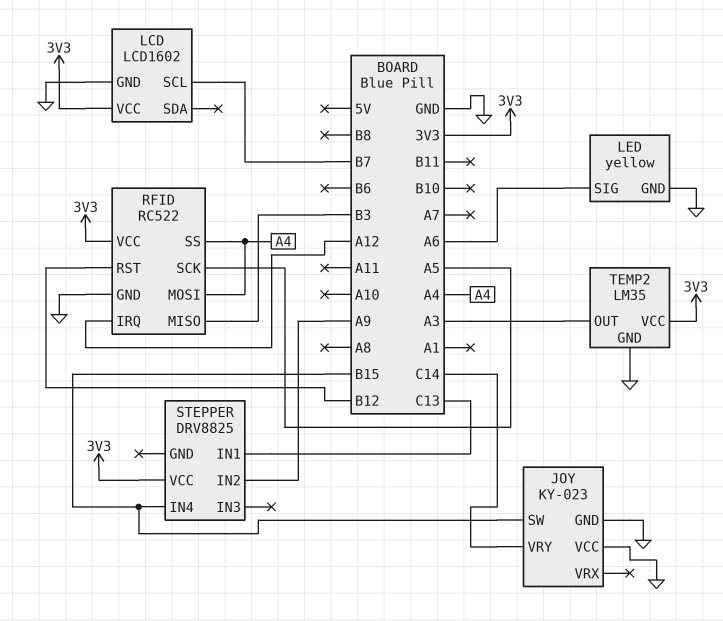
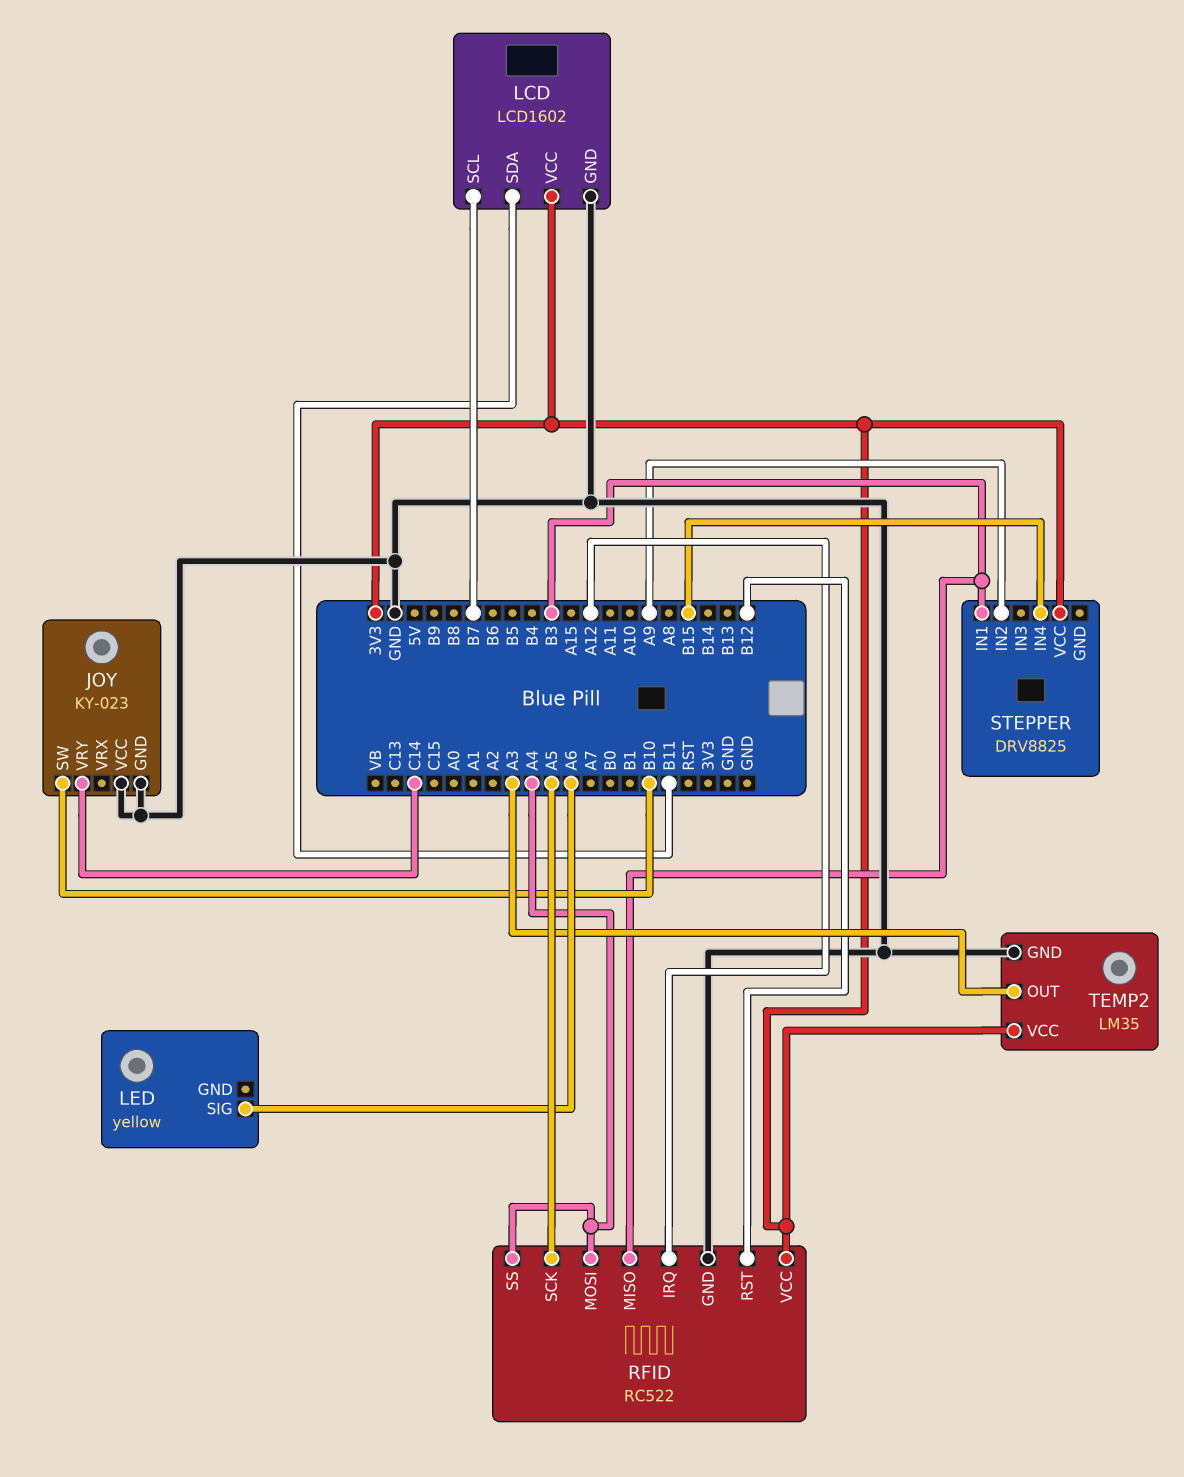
JOY pin SW: B15 -> B10
LCD pin SDA: none -> B11
LED pin GND: GND -> none
STEPPER pin IN1: C13 -> B3

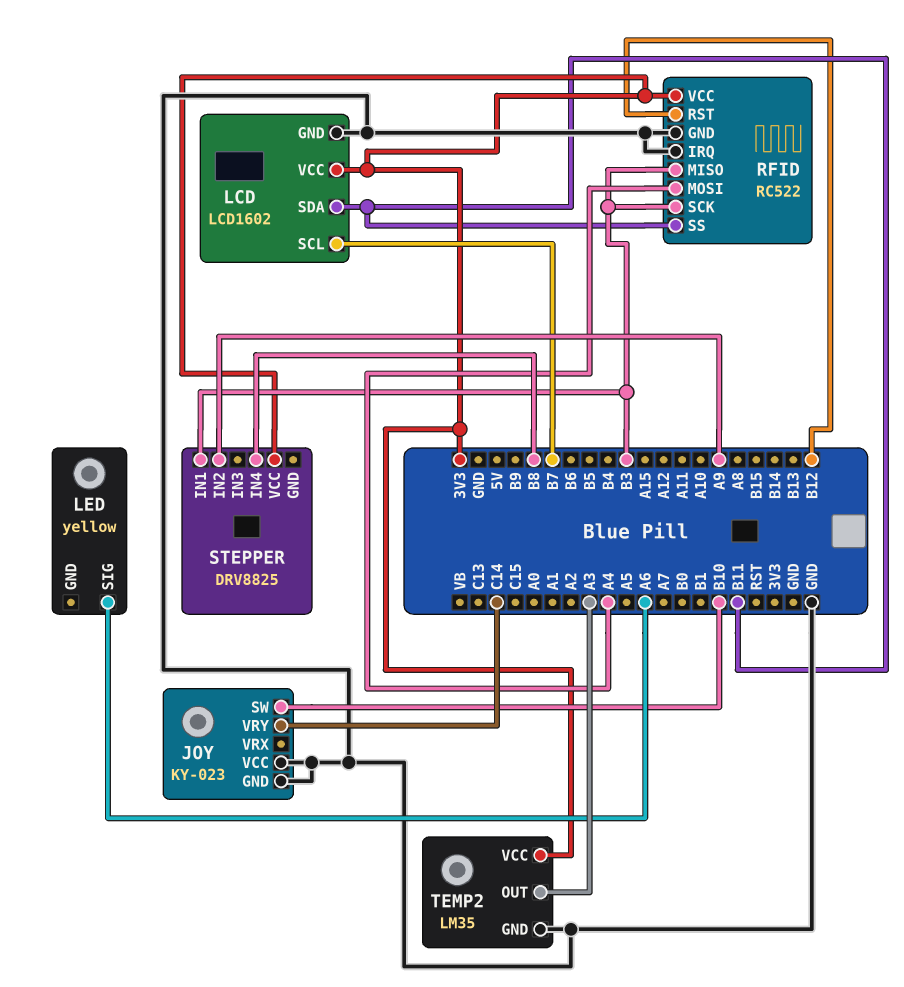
RFID pin IRQ: A12 -> GND
RFID pin SCK: A5 -> B3
RFID pin SS: A4 -> B11
STEPPER pin IN4: B15 -> B8

